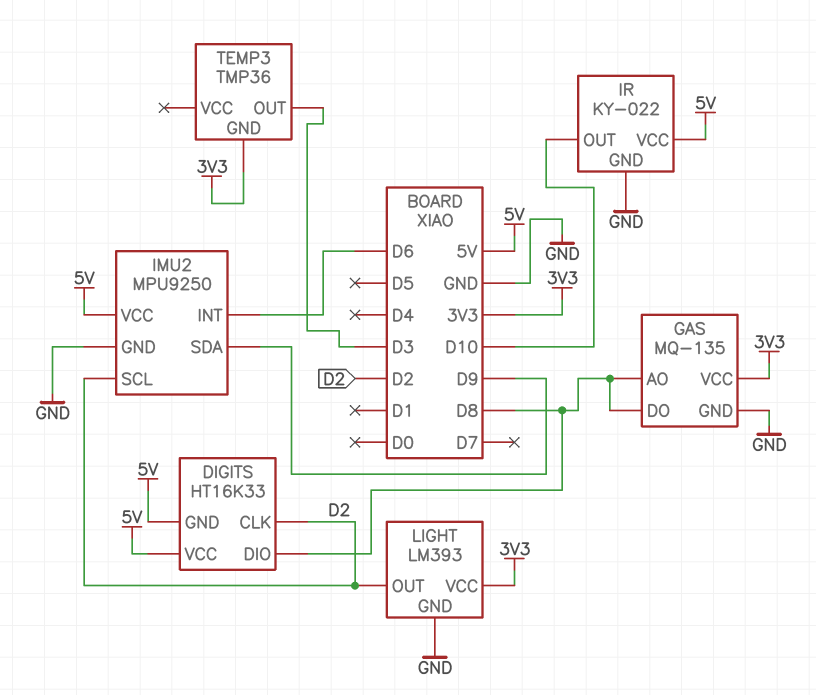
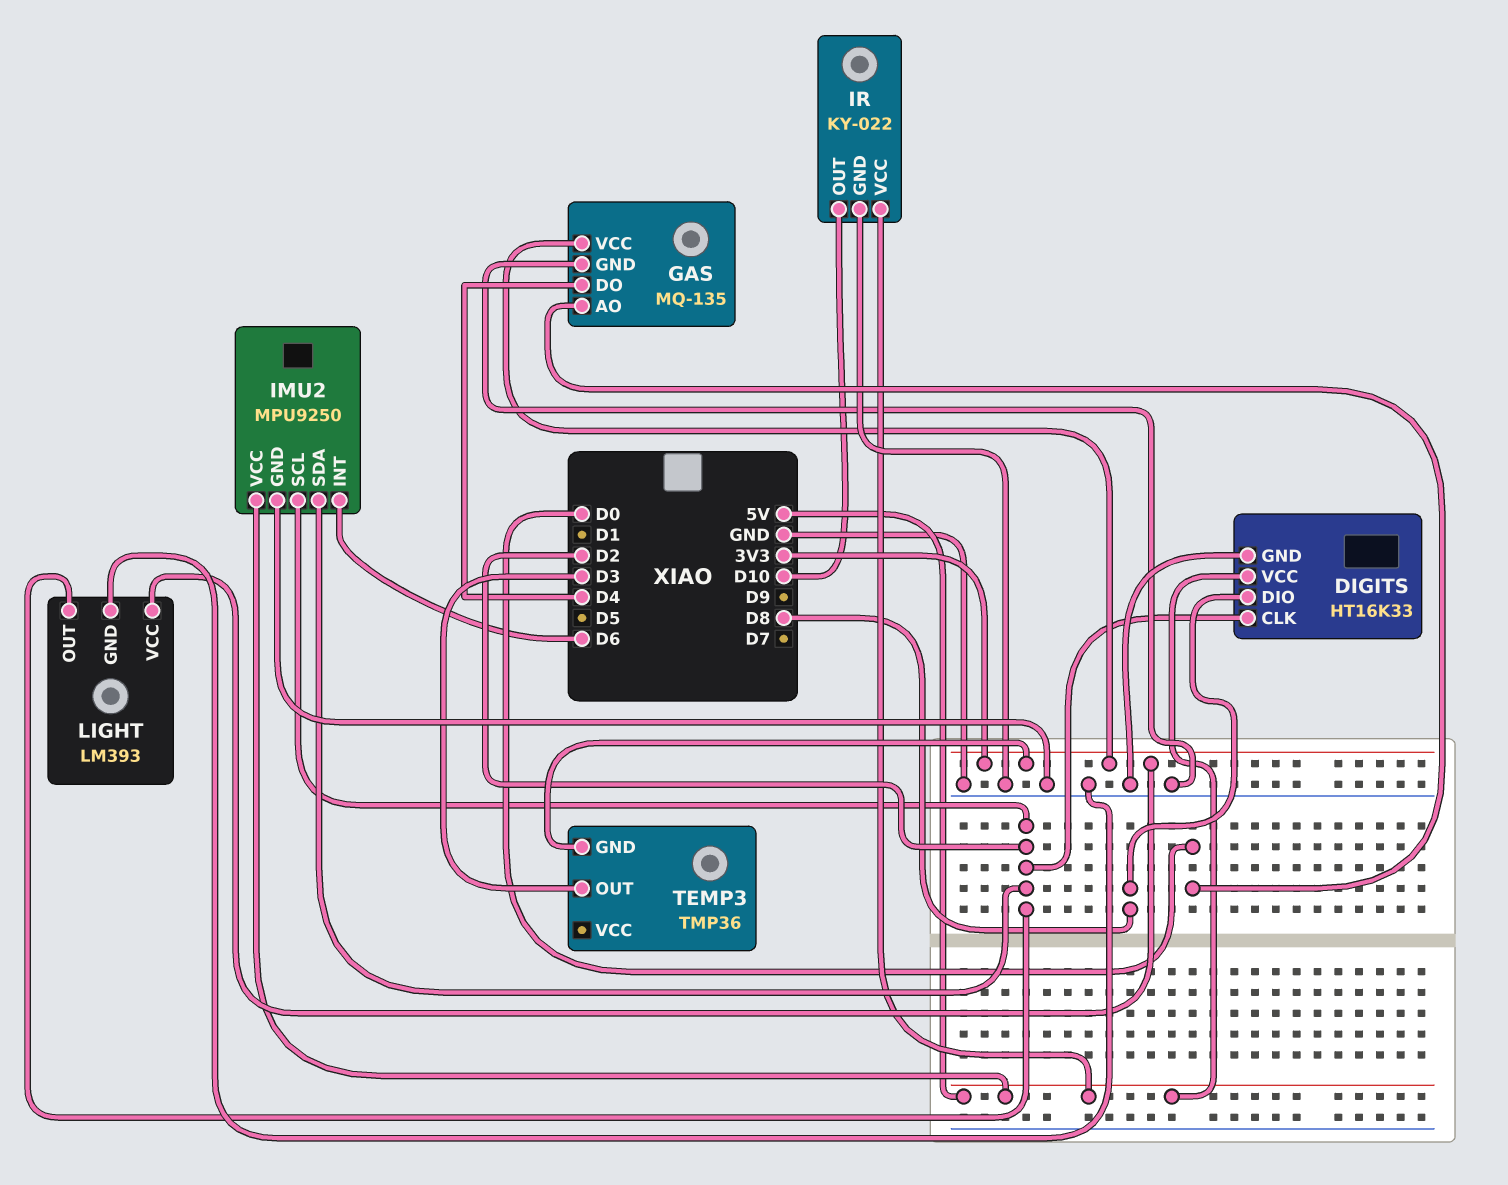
DIGITS pin GND: 5V -> GND
GAS pin AO: D8 -> D0
GAS pin DO: D8 -> D4
IMU2 pin SDA: D9 -> D2

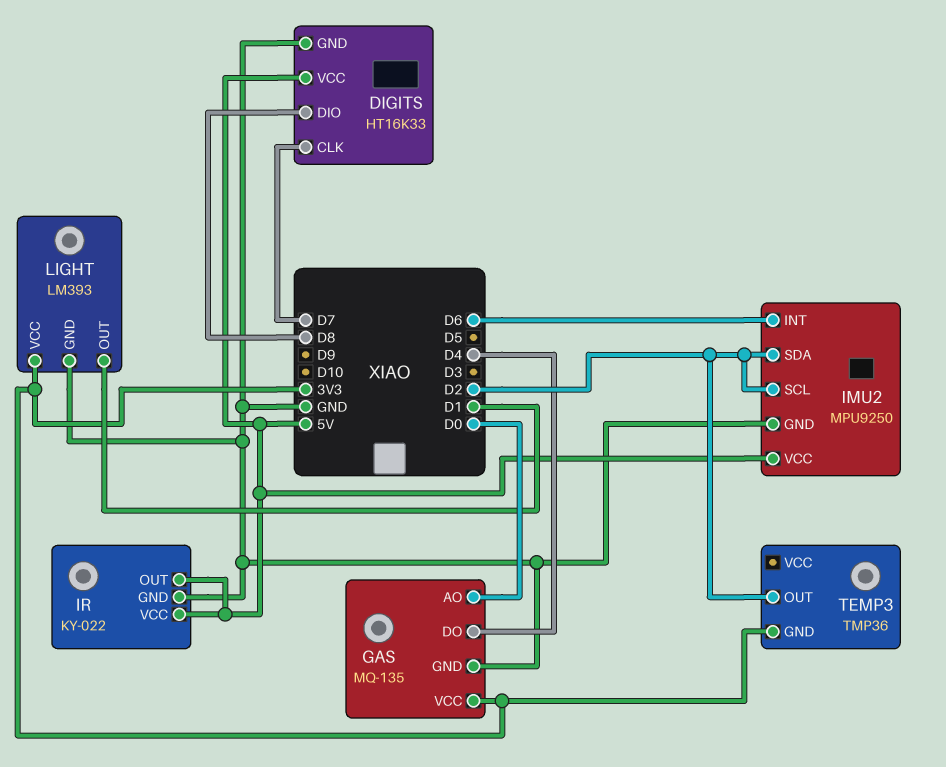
DIGITS pin CLK: D2 -> D7
IR pin OUT: D10 -> 5V
LIGHT pin OUT: D2 -> D1
TEMP3 pin OUT: D3 -> D2

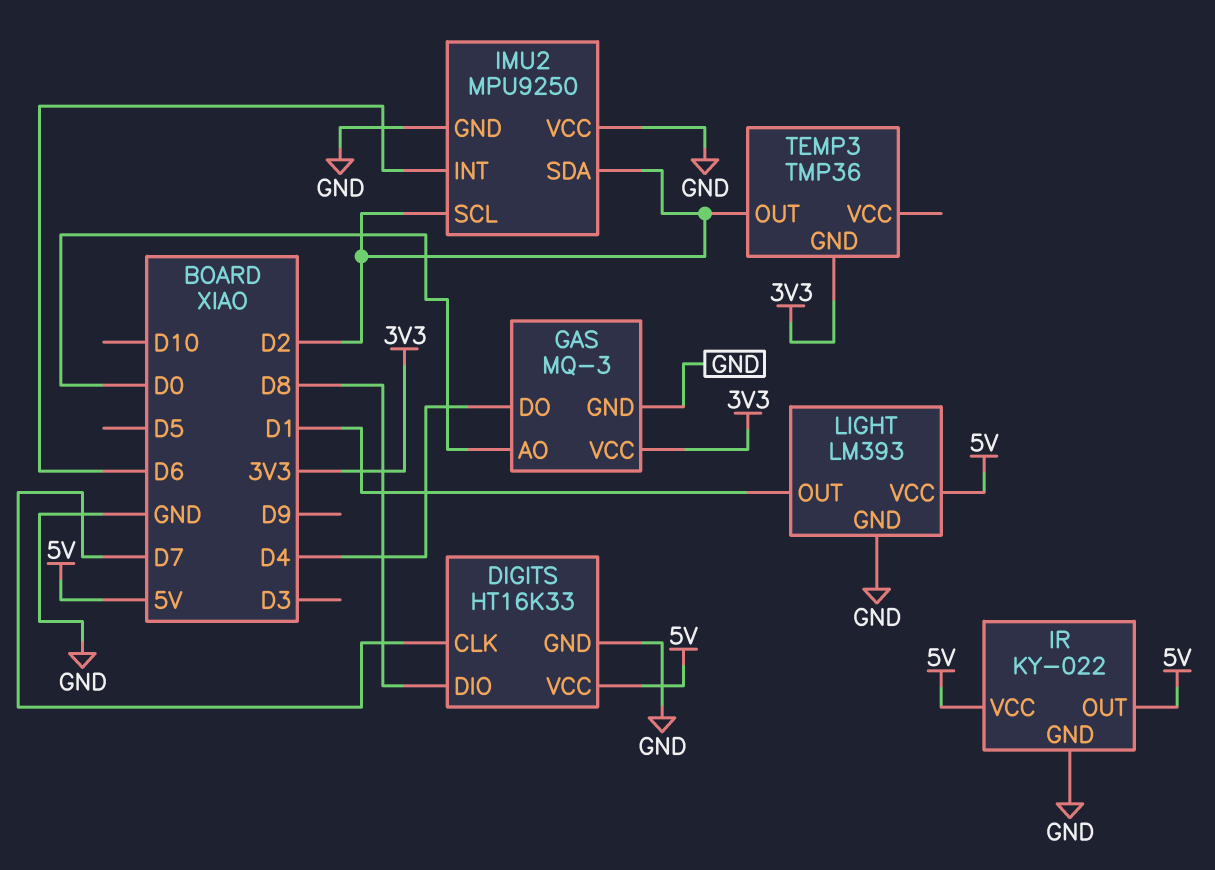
GAS: MQ-135 -> MQ-3
IMU2 pin VCC: 5V -> GND
LIGHT pin VCC: 3V3 -> 5V

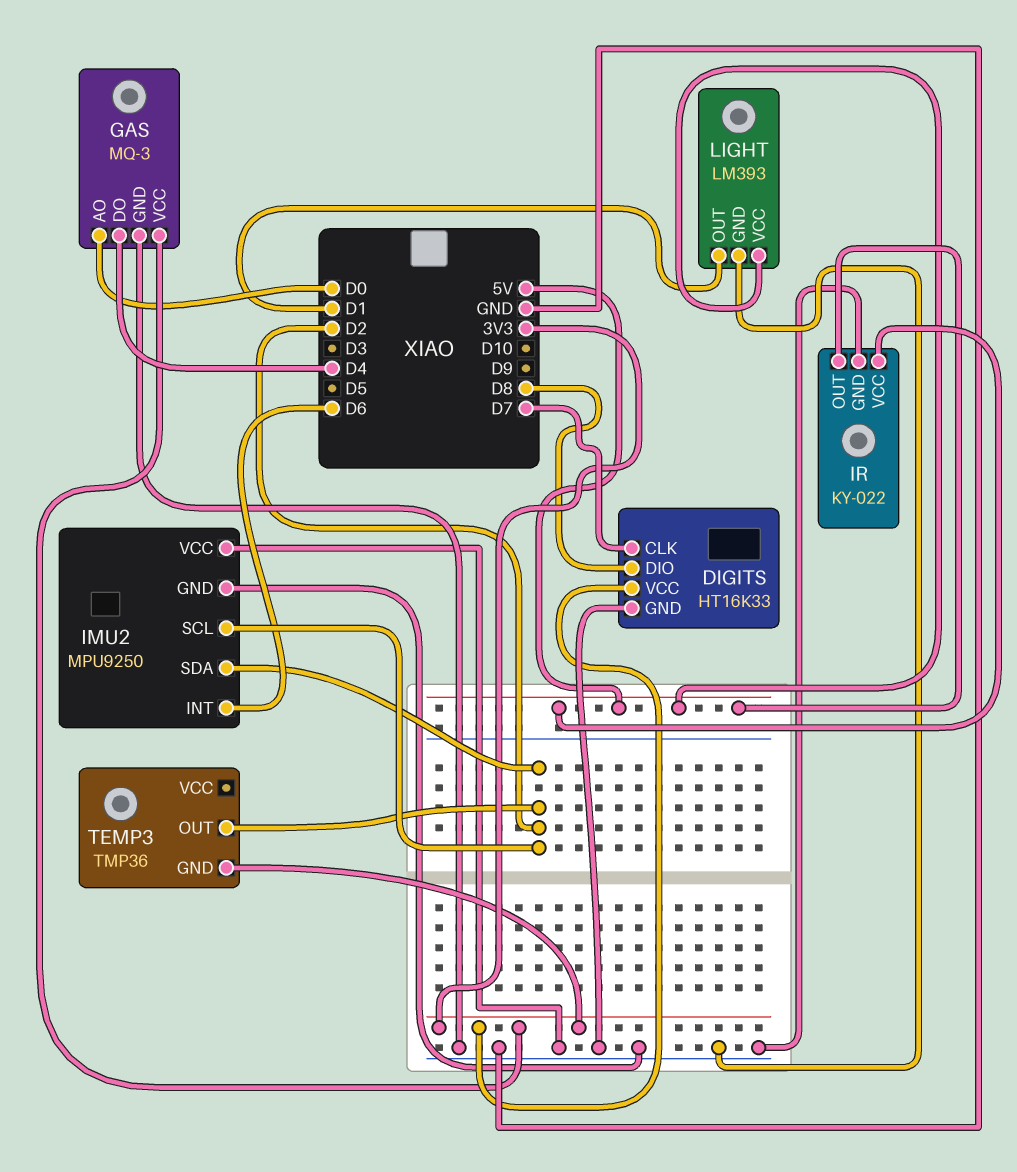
DIGITS pin VCC: 5V -> 3V3

